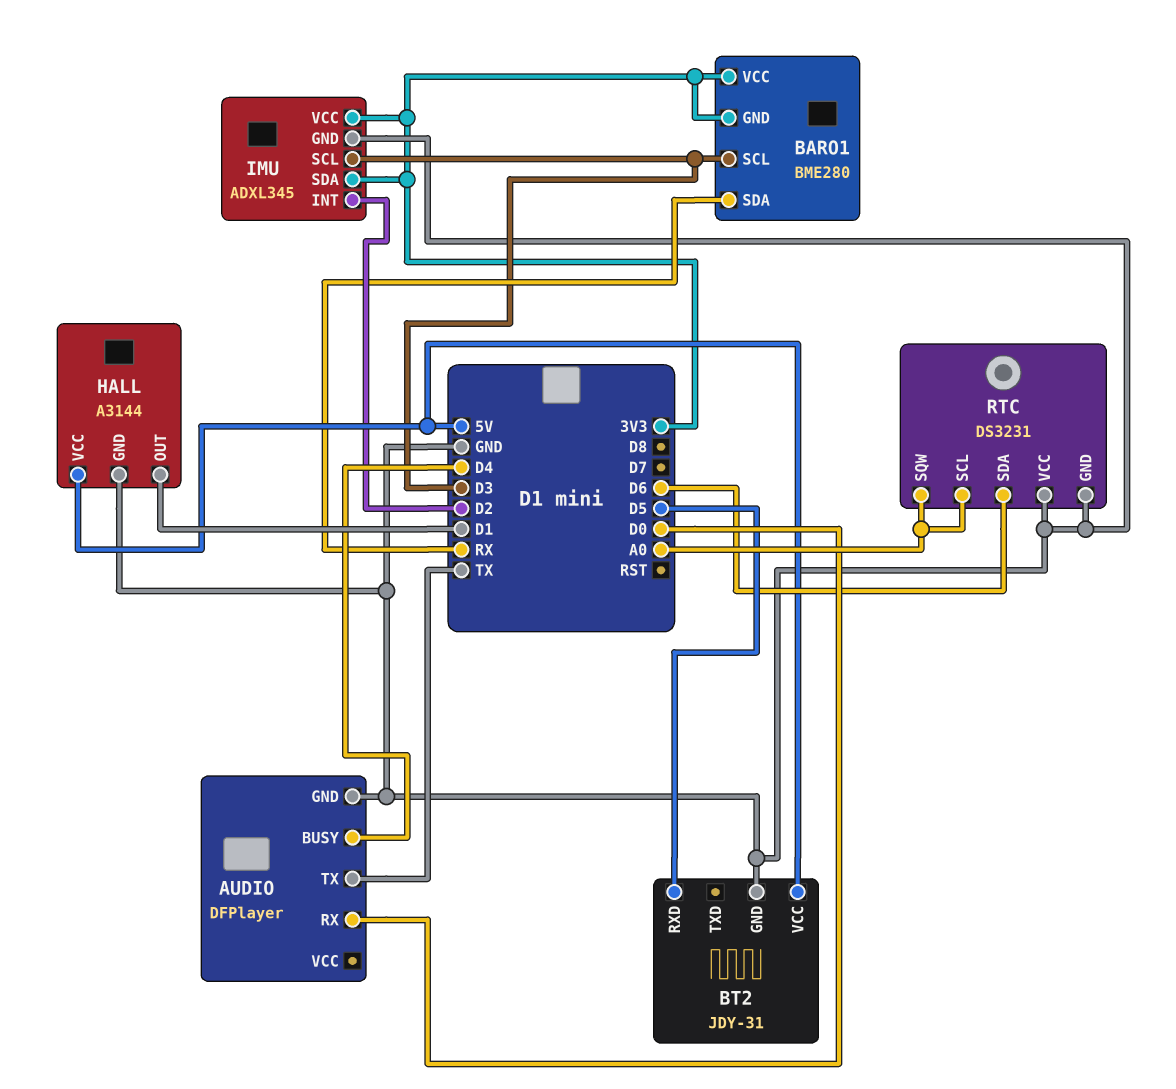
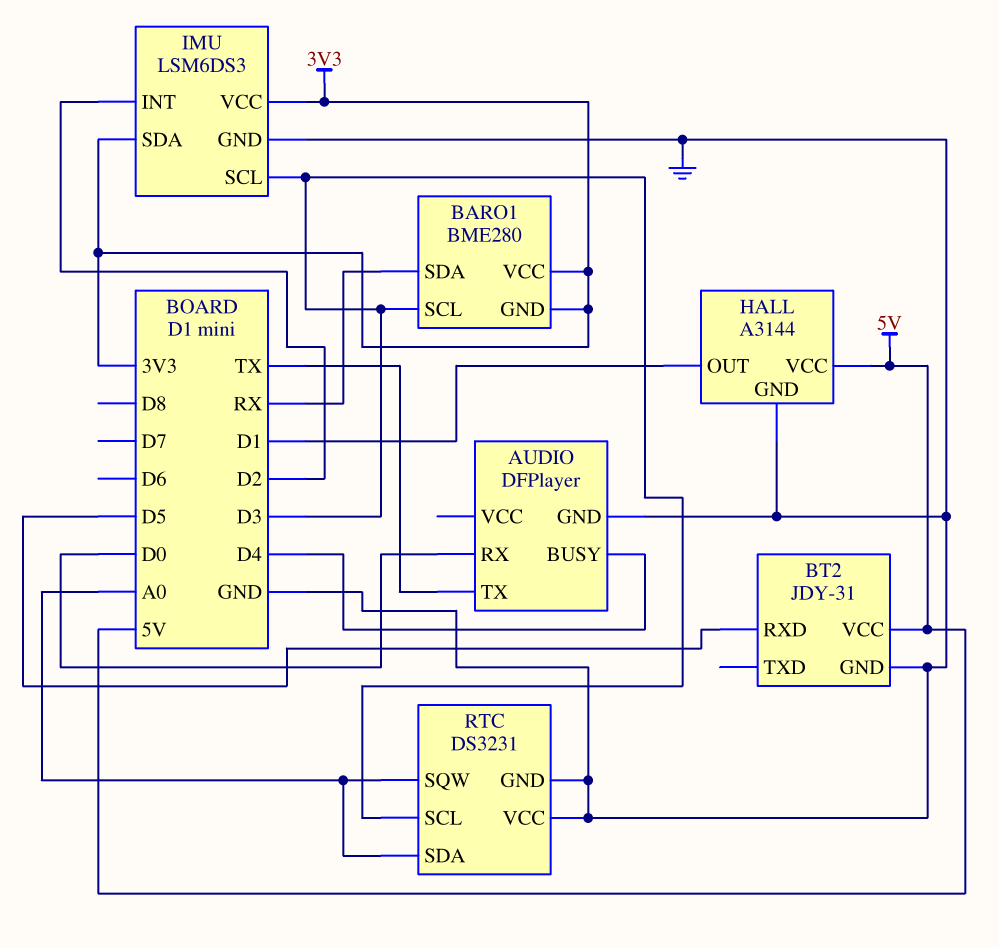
IMU: ADXL345 -> LSM6DS3
RTC pin SCL: A0 -> D3
RTC pin SDA: D6 -> A0

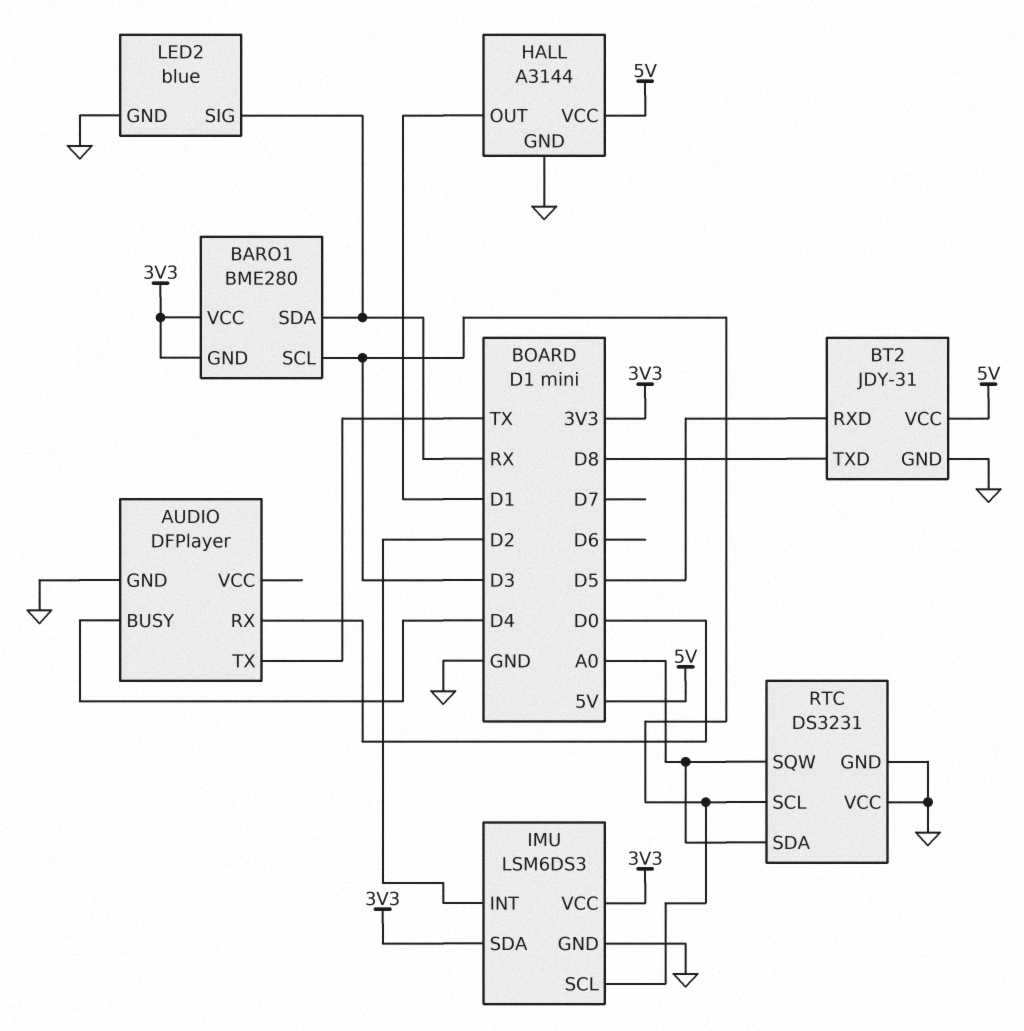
BT2 pin TXD: none -> D8
LED2: none -> blue
LED2 pin GND: none -> GND
LED2 pin SIG: none -> RX

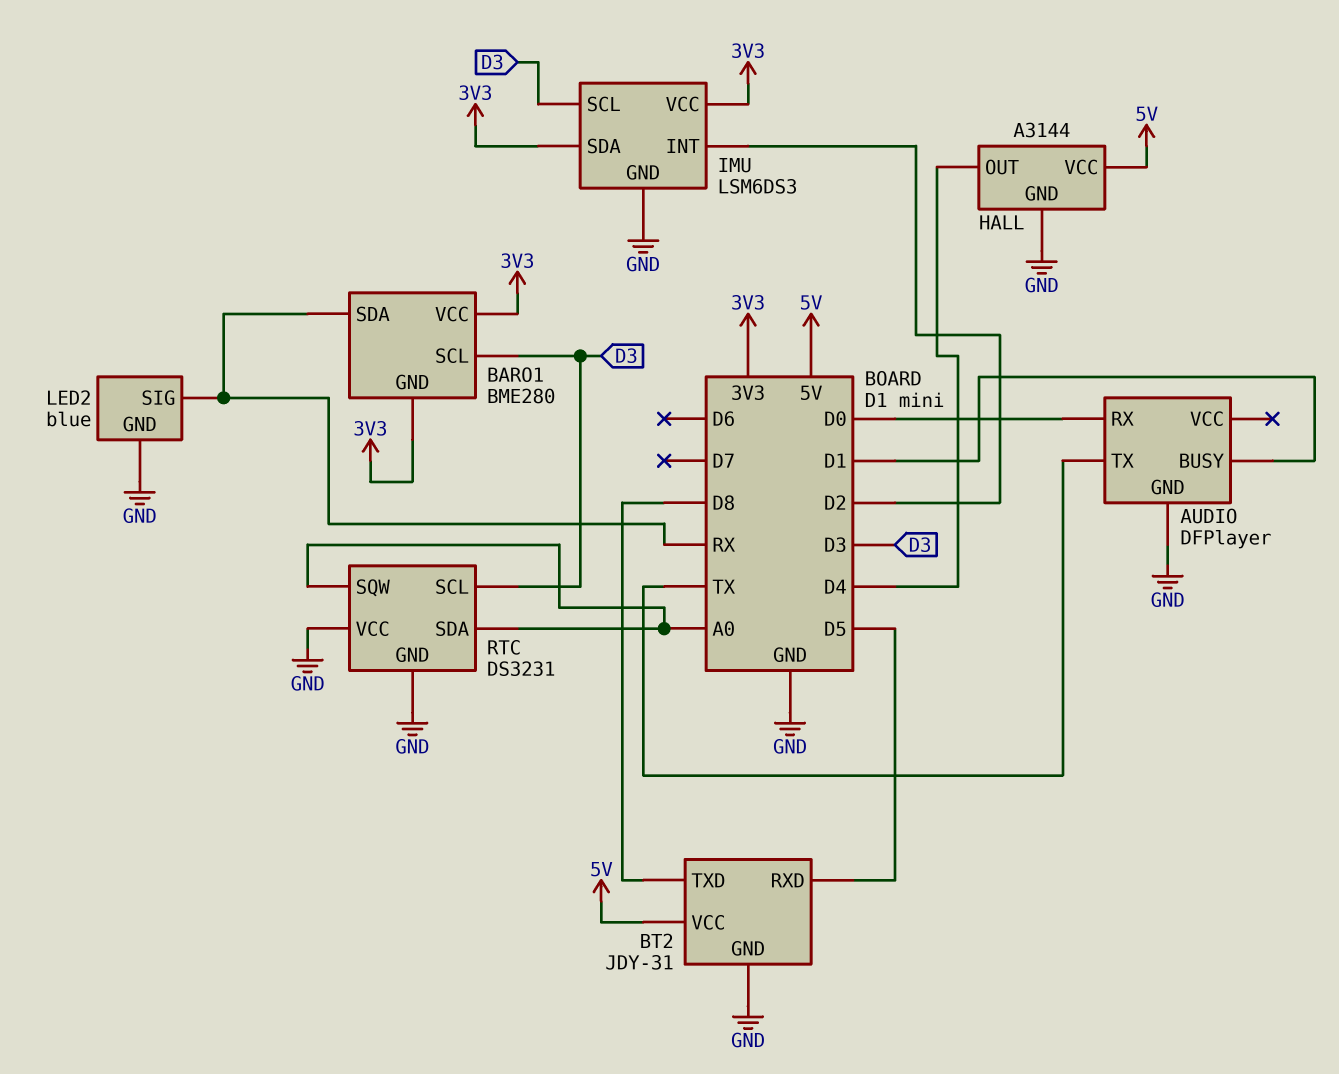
AUDIO pin BUSY: D4 -> D1
HALL pin OUT: D1 -> D4

